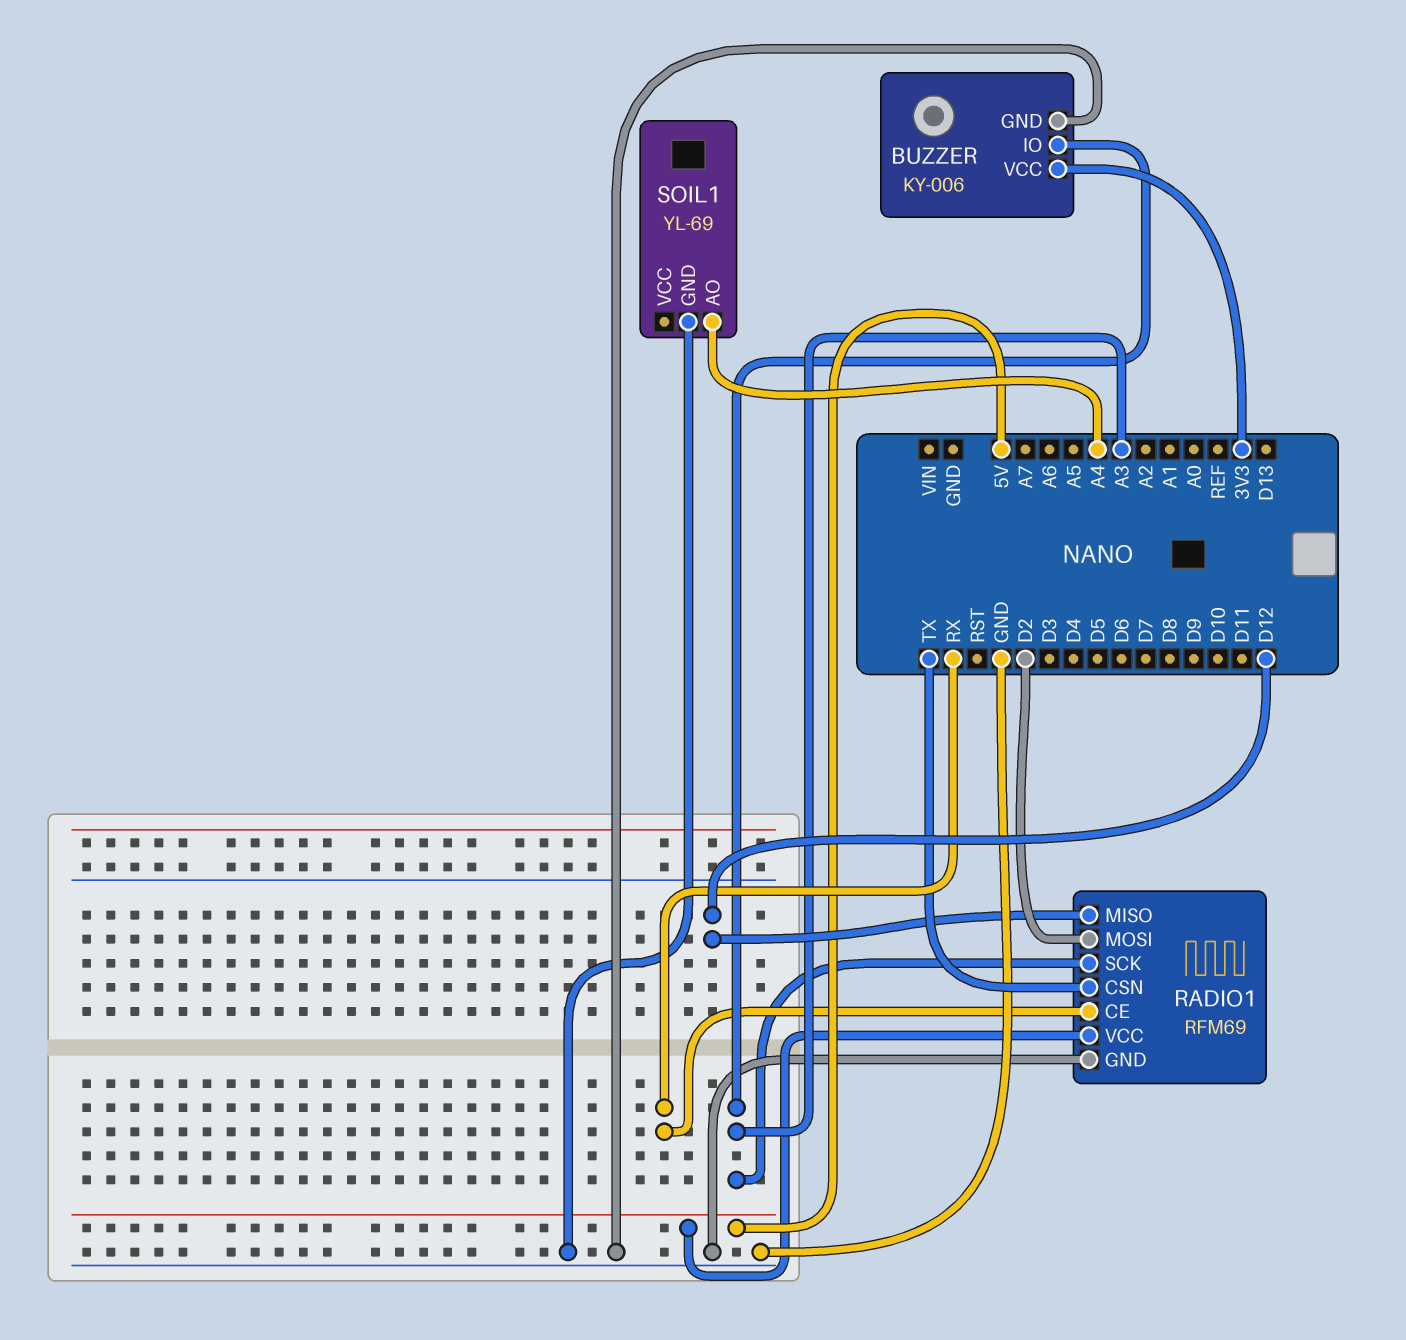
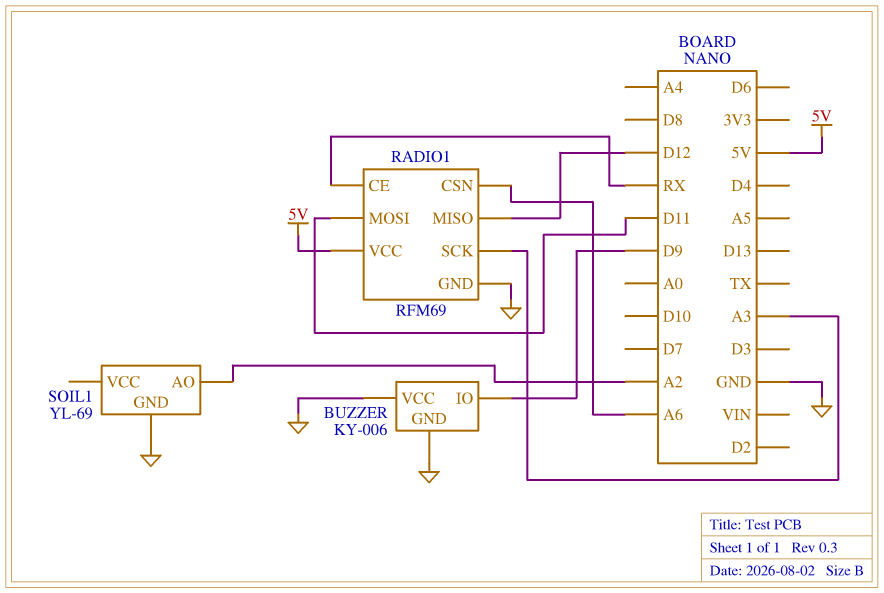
BUZZER pin IO: A3 -> D9
BUZZER pin VCC: 3V3 -> GND
RADIO1 pin CSN: TX -> A6
RADIO1 pin MOSI: D2 -> D11
SOIL1 pin AO: A4 -> A2

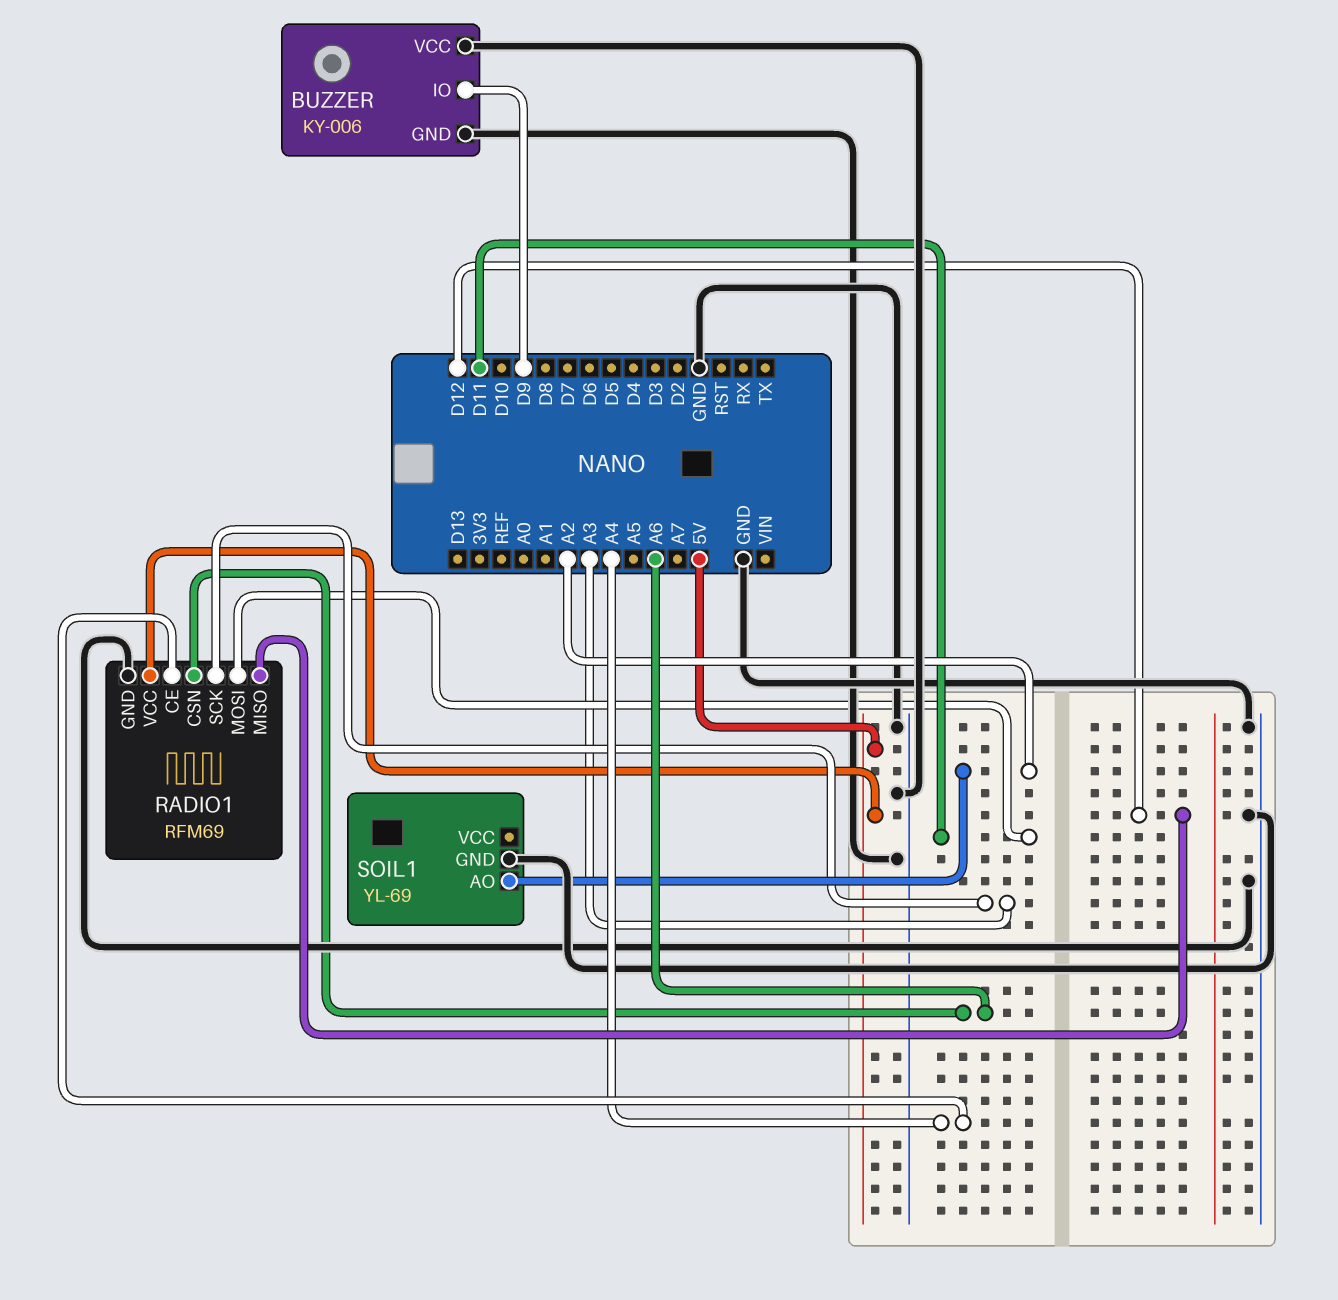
RADIO1 pin CE: RX -> A4

